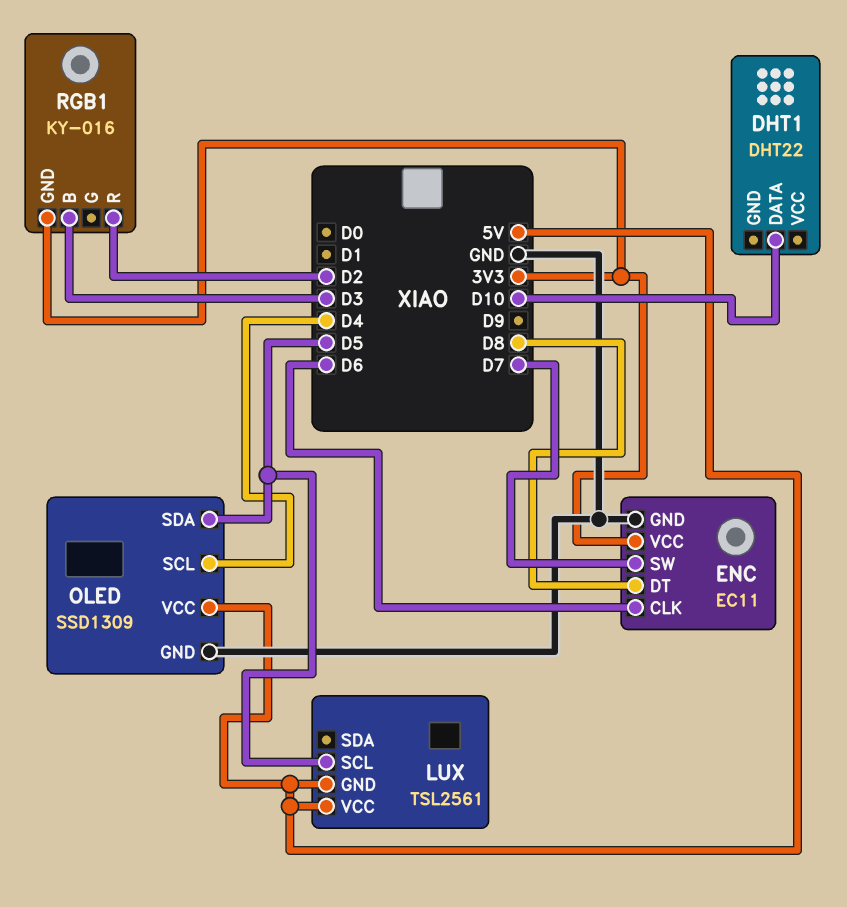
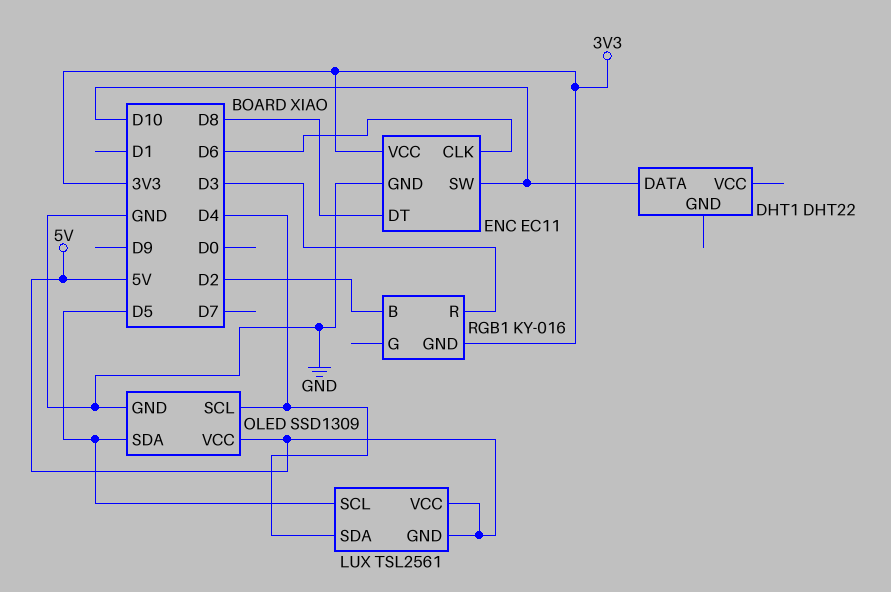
ENC pin SW: D7 -> D10
LUX pin SDA: none -> D4
RGB1 pin B: D3 -> D2
RGB1 pin R: D2 -> D3

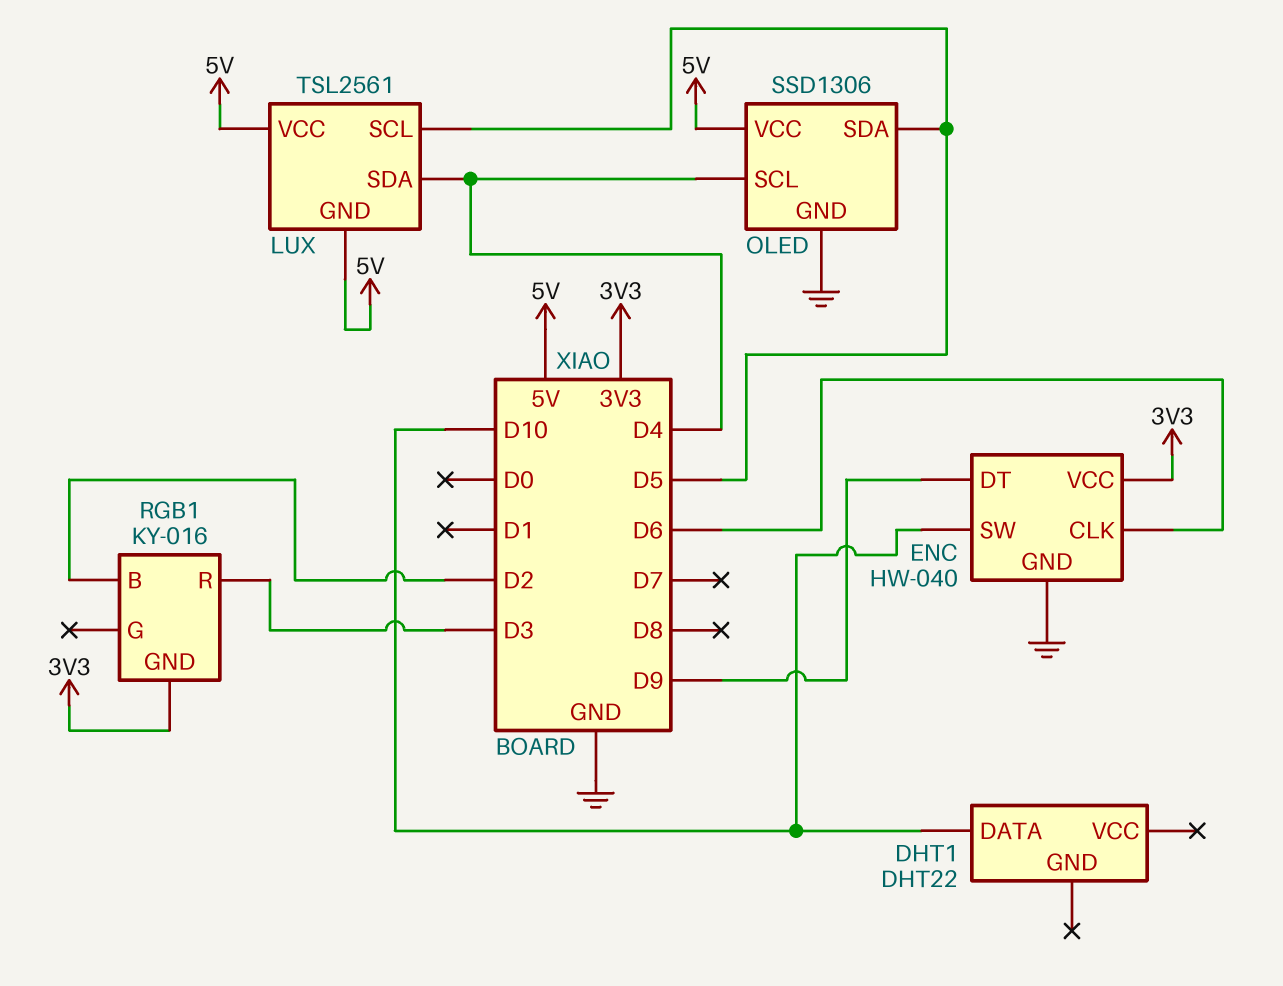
ENC: EC11 -> HW-040
ENC pin DT: D8 -> D9
OLED: SSD1309 -> SSD1306

